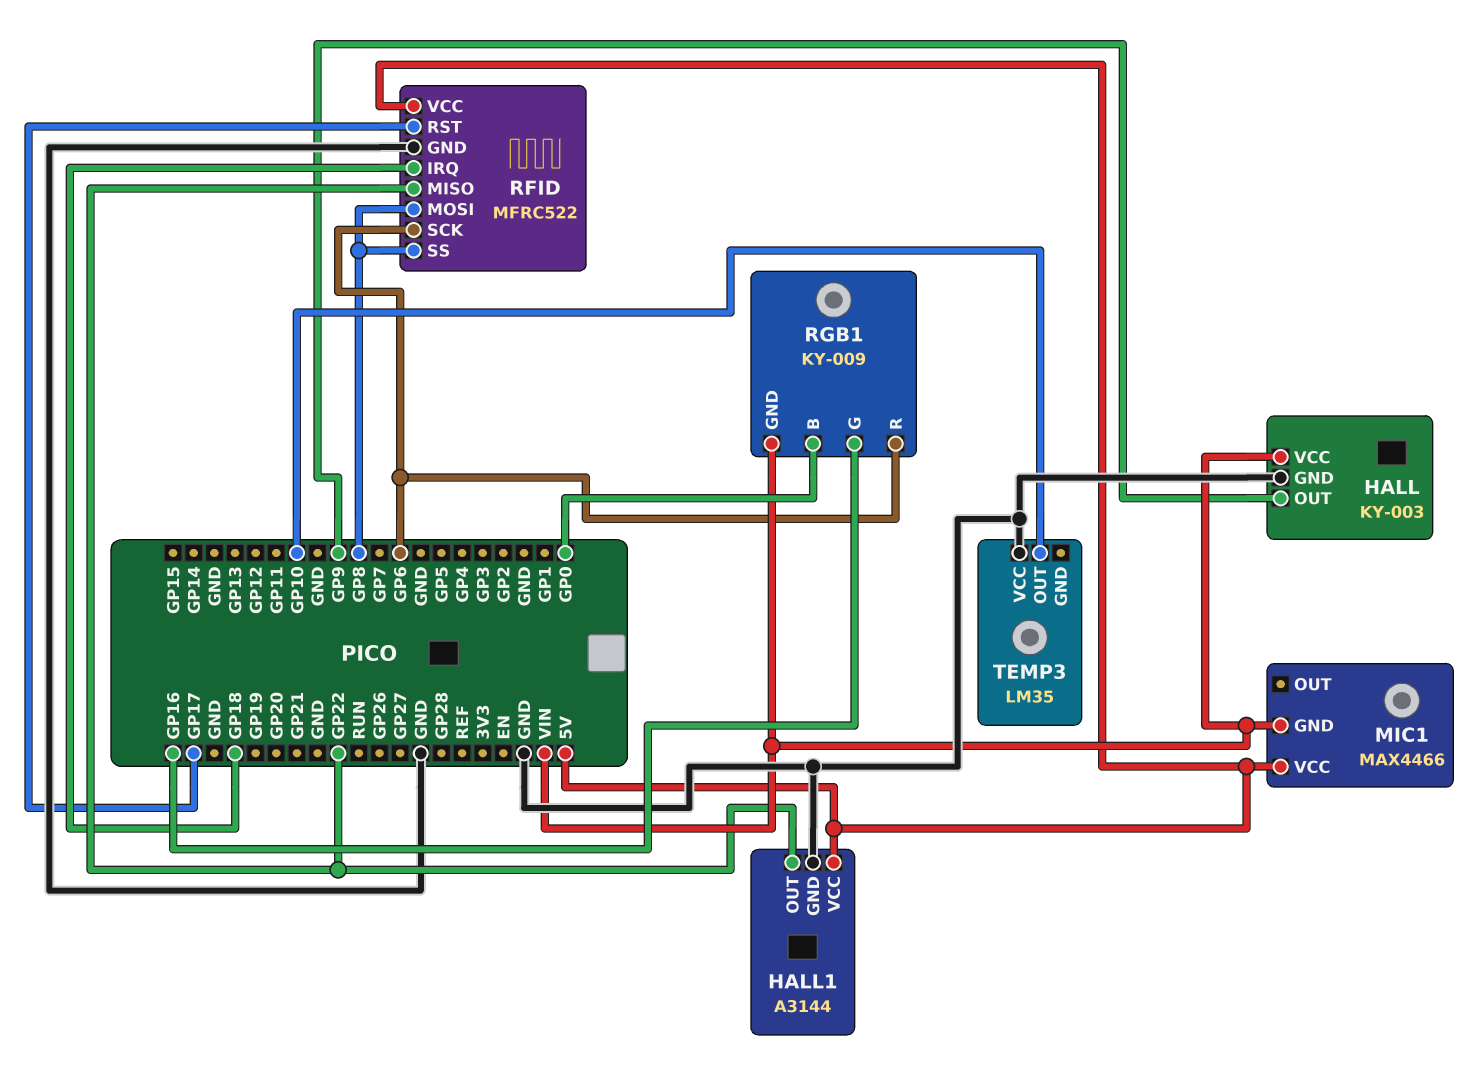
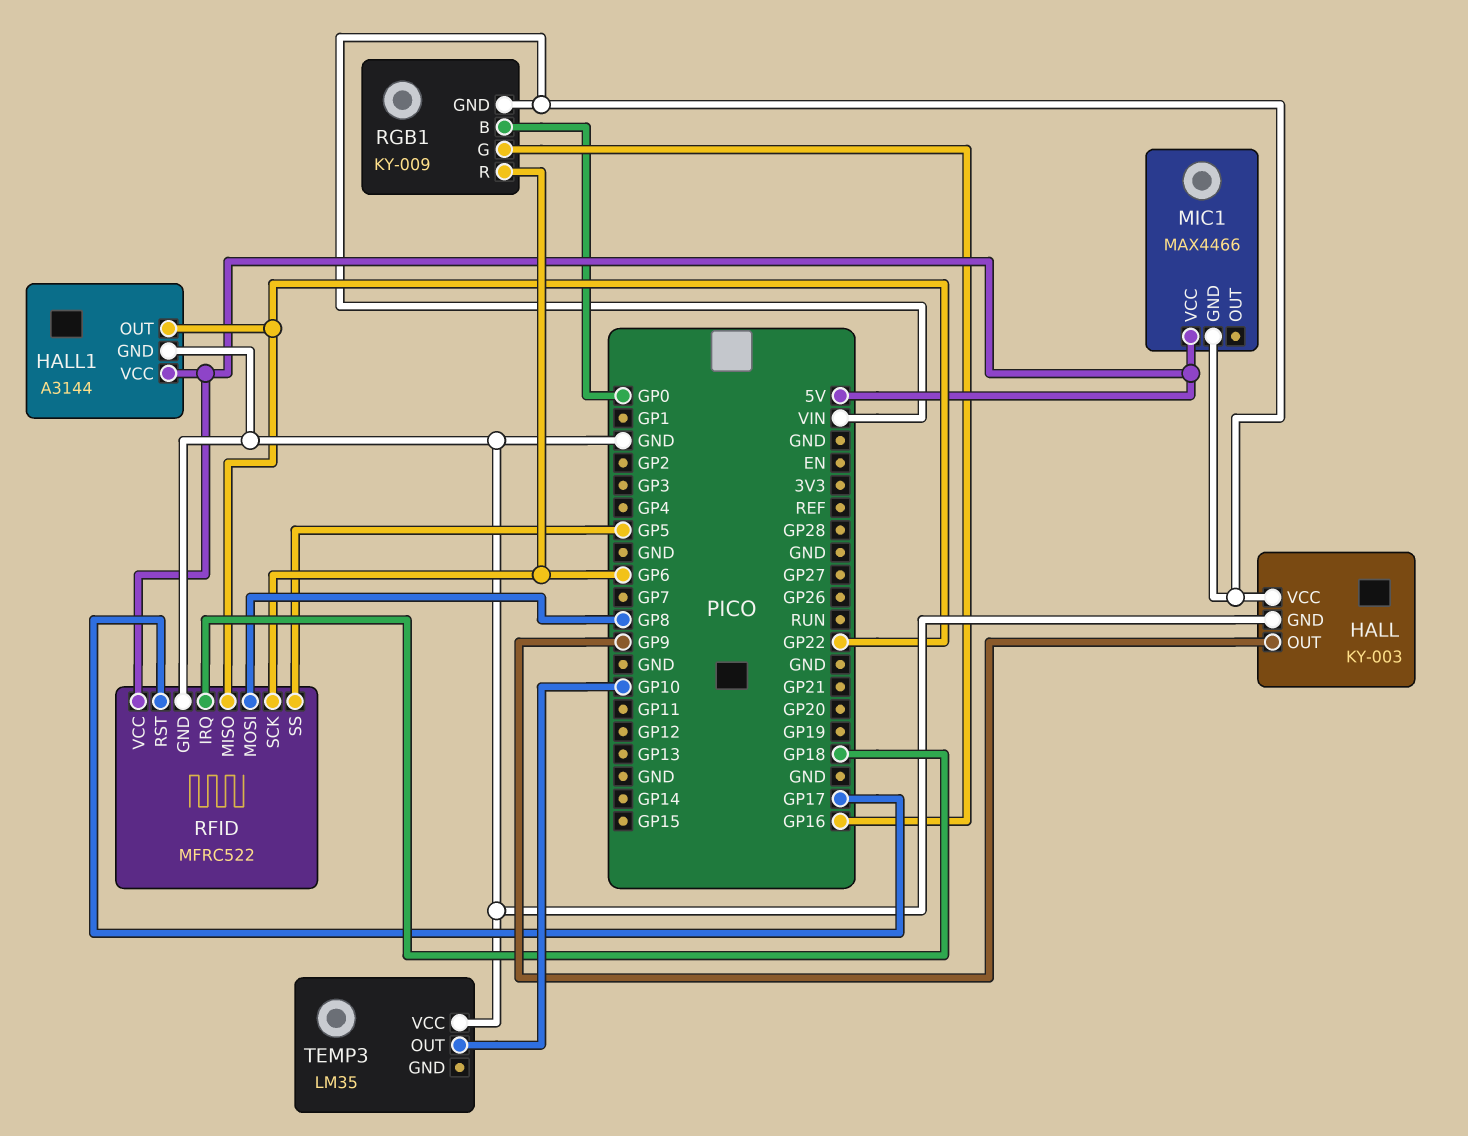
RFID pin SS: GP8 -> GP5

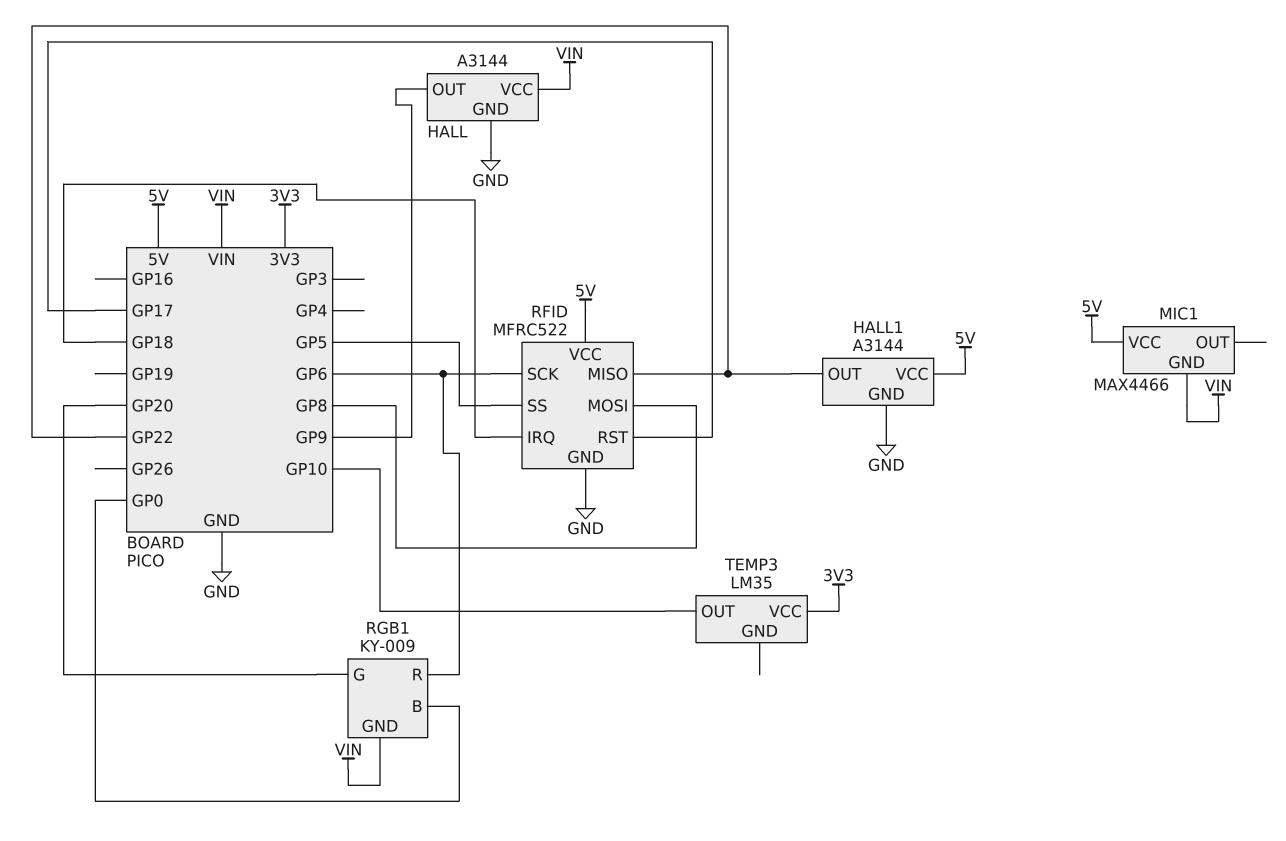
HALL: KY-003 -> A3144
RGB1 pin G: GP16 -> GP20
TEMP3 pin VCC: GND -> 3V3

